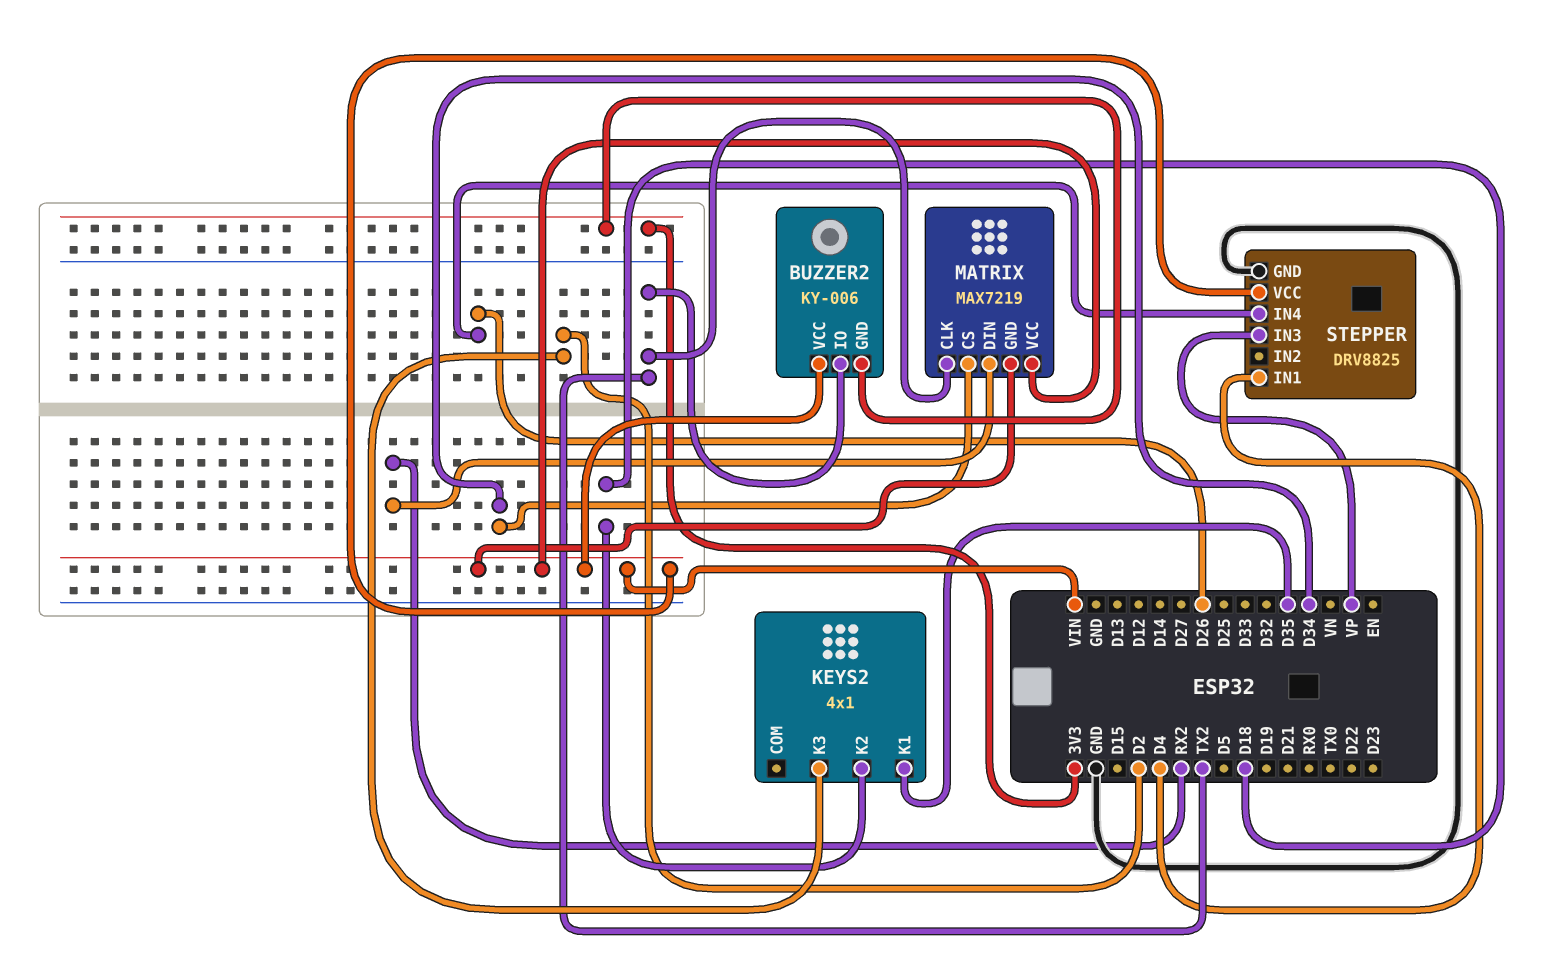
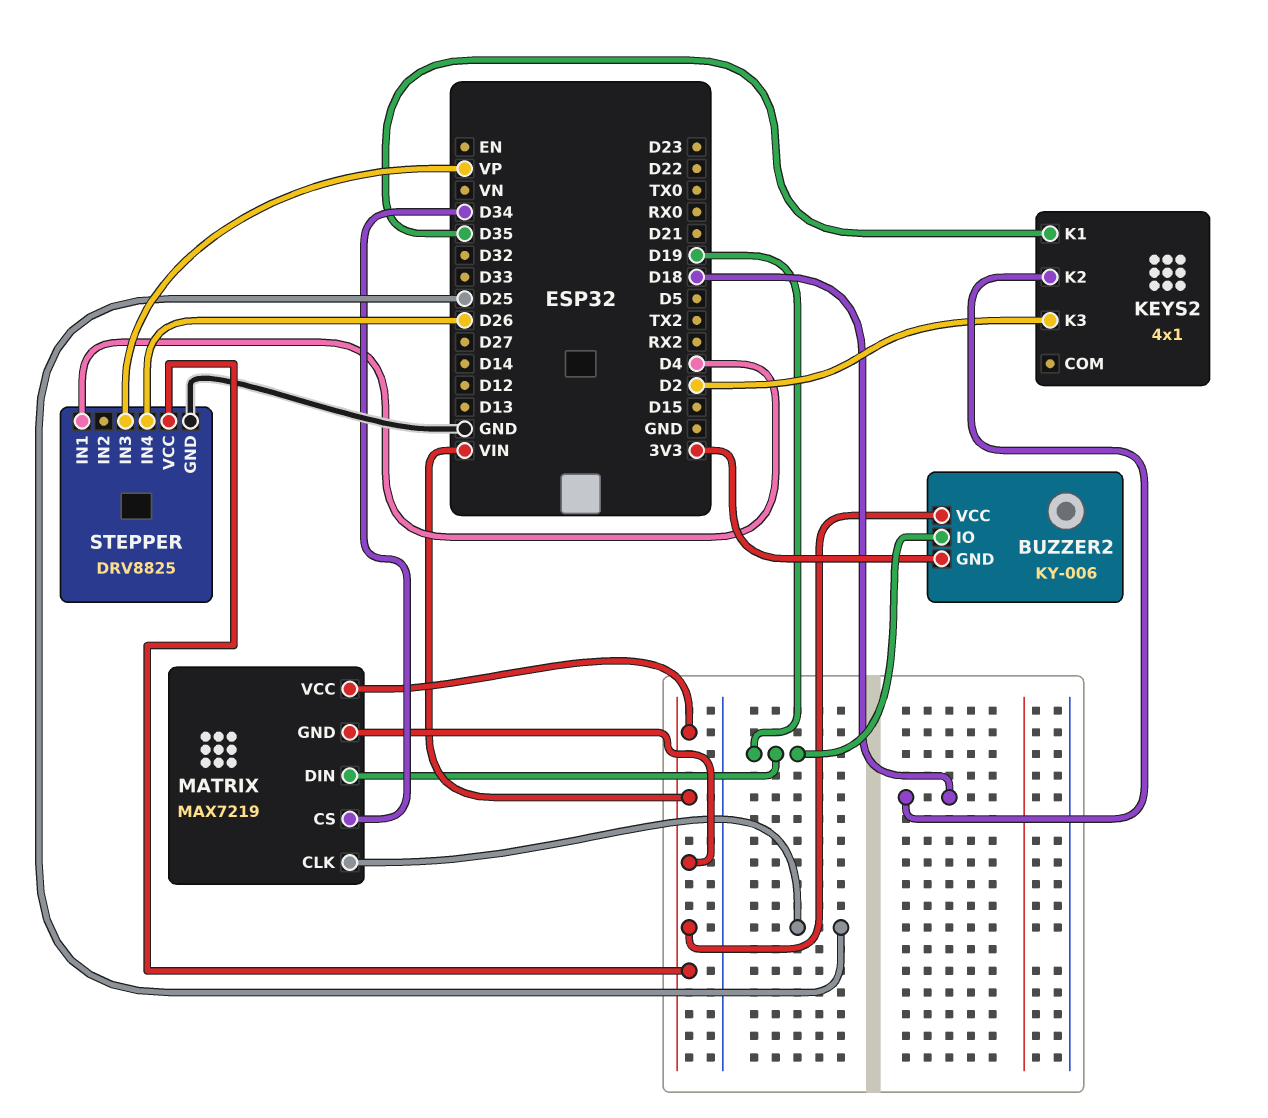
BUZZER2 pin IO: TX2 -> D19
MATRIX pin CLK: TX2 -> D25
MATRIX pin DIN: RX2 -> D19

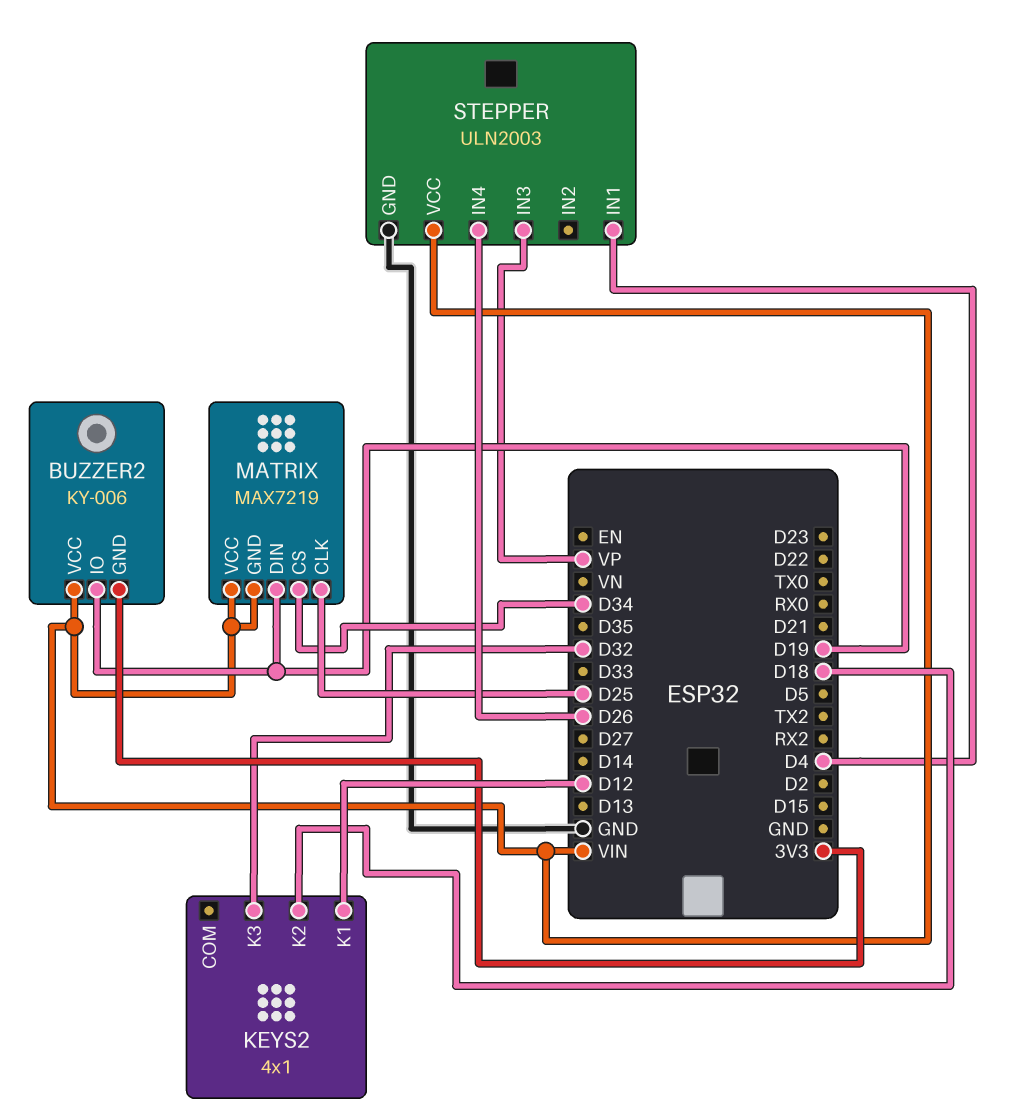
KEYS2 pin K1: D35 -> D12
KEYS2 pin K3: D2 -> D32
STEPPER: DRV8825 -> ULN2003

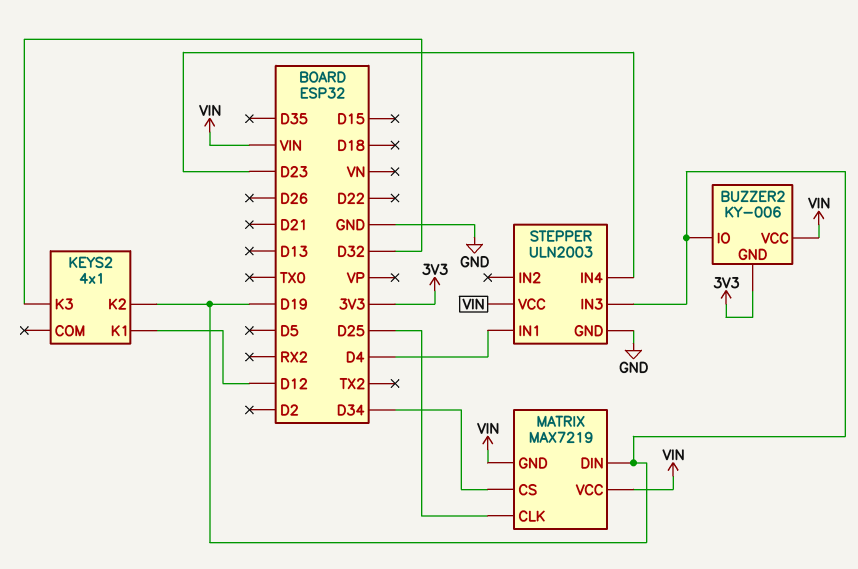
KEYS2 pin K2: D18 -> D19
STEPPER pin IN3: VP -> D19
STEPPER pin IN4: D26 -> D23

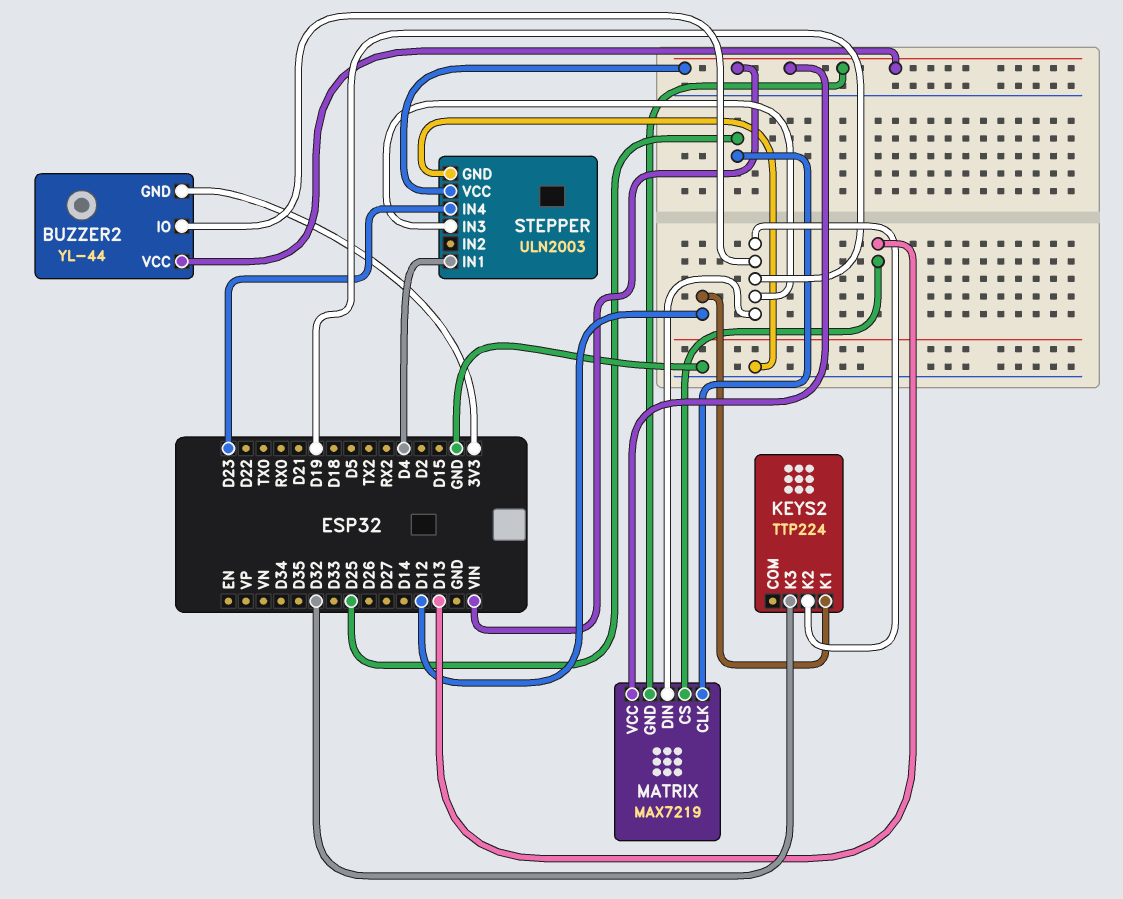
BUZZER2: KY-006 -> YL-44
KEYS2: 4x1 -> TTP224
MATRIX pin CS: D34 -> D13

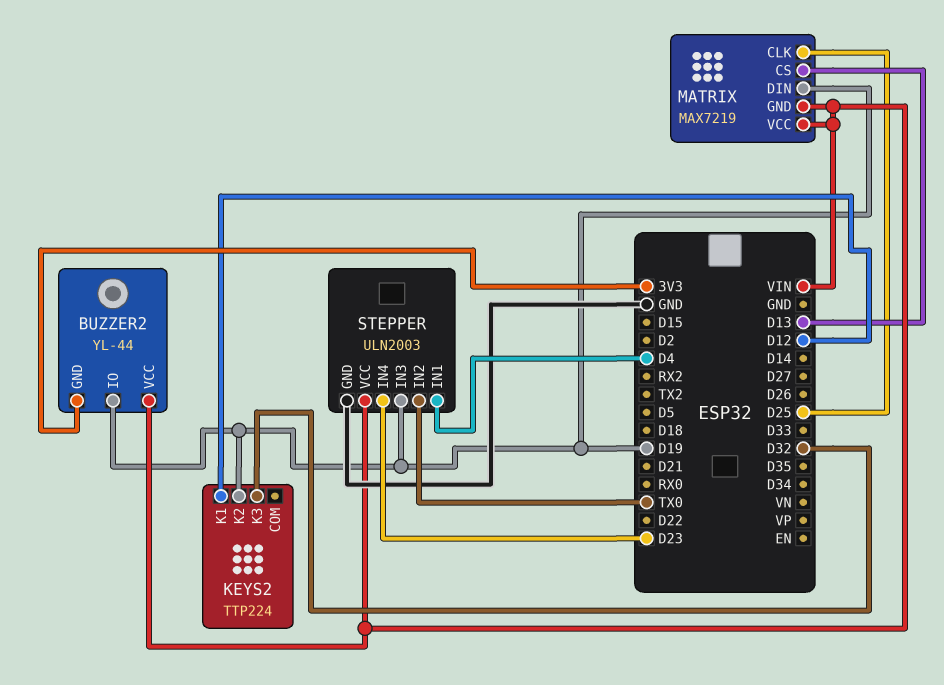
STEPPER pin IN2: none -> TX0

